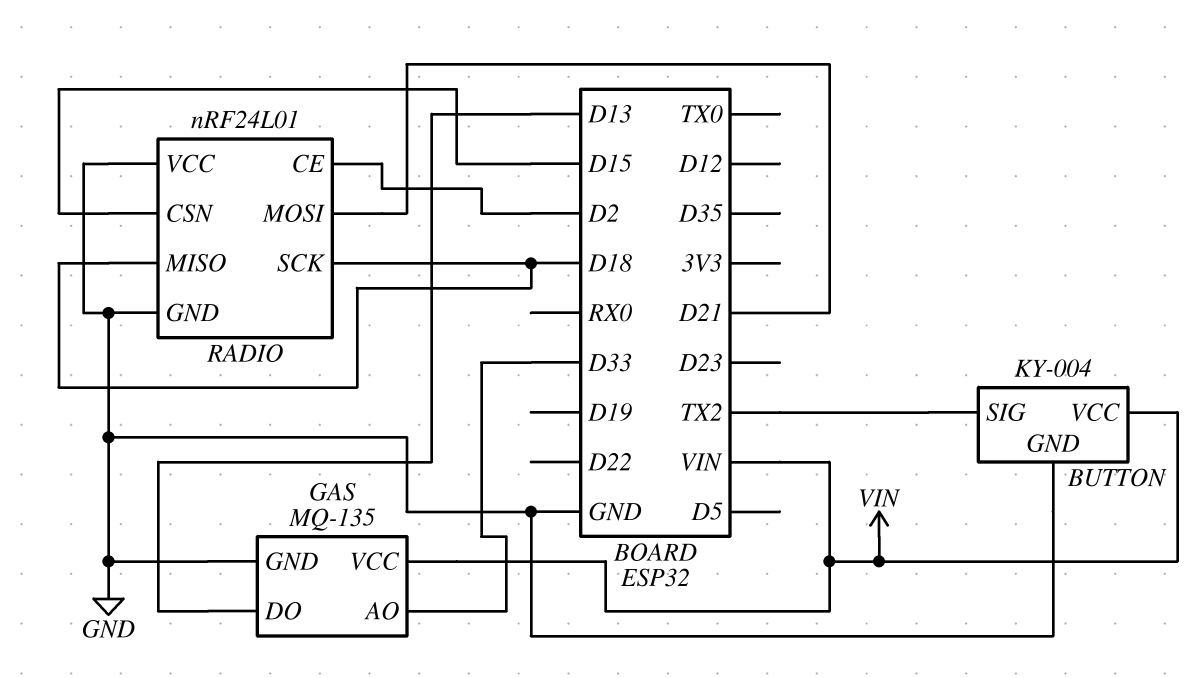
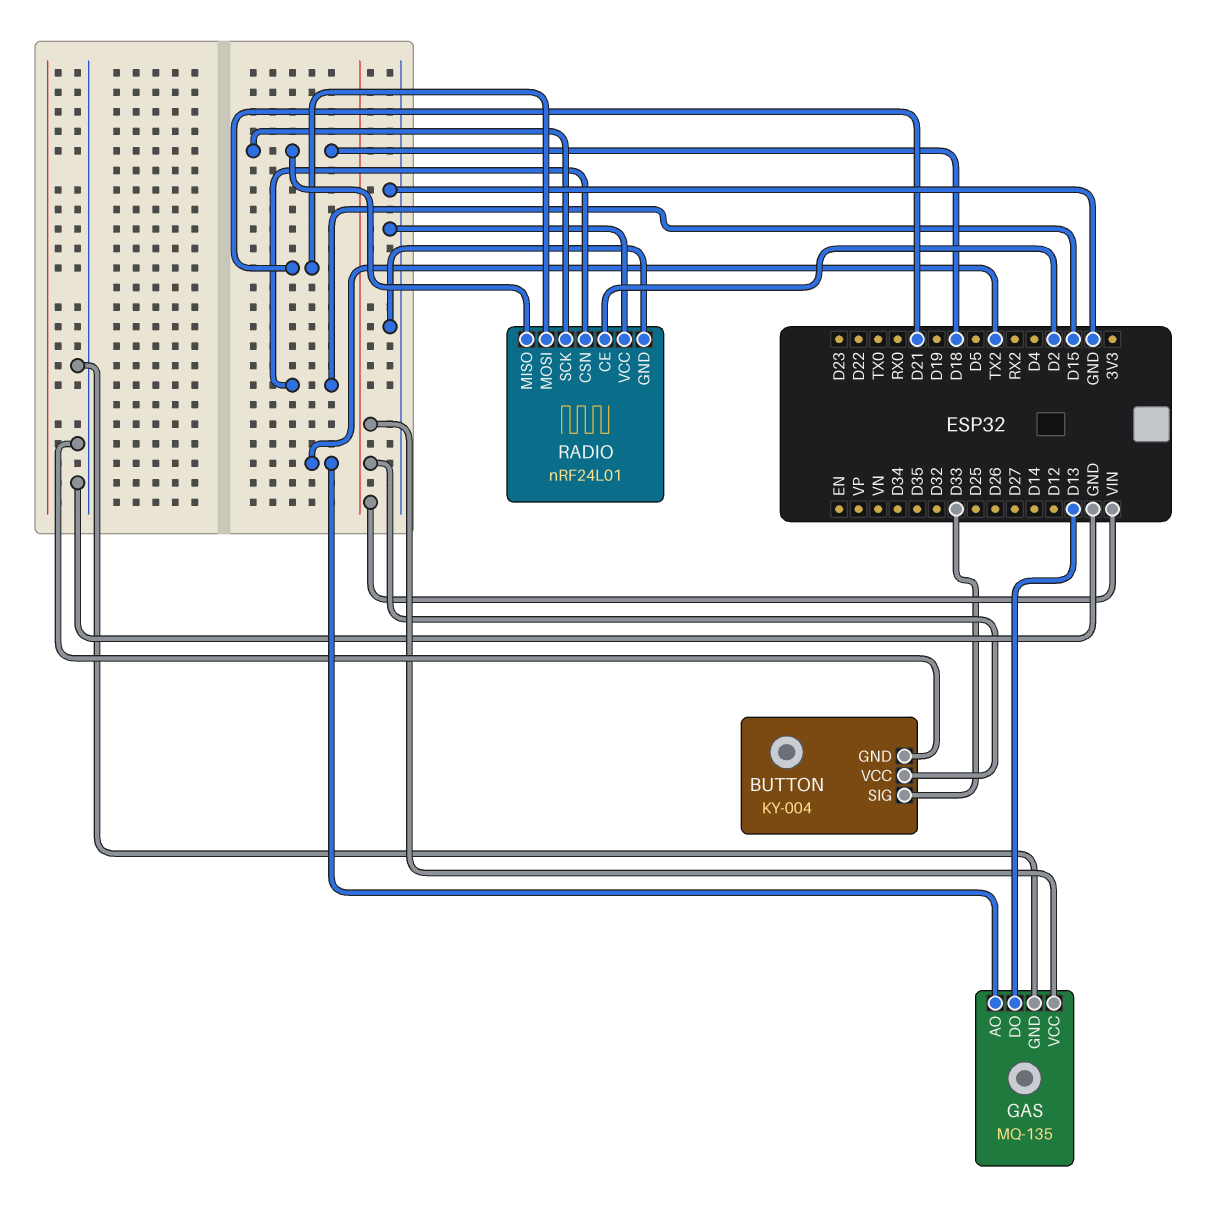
BUTTON pin SIG: TX2 -> D33
GAS pin AO: D33 -> TX2

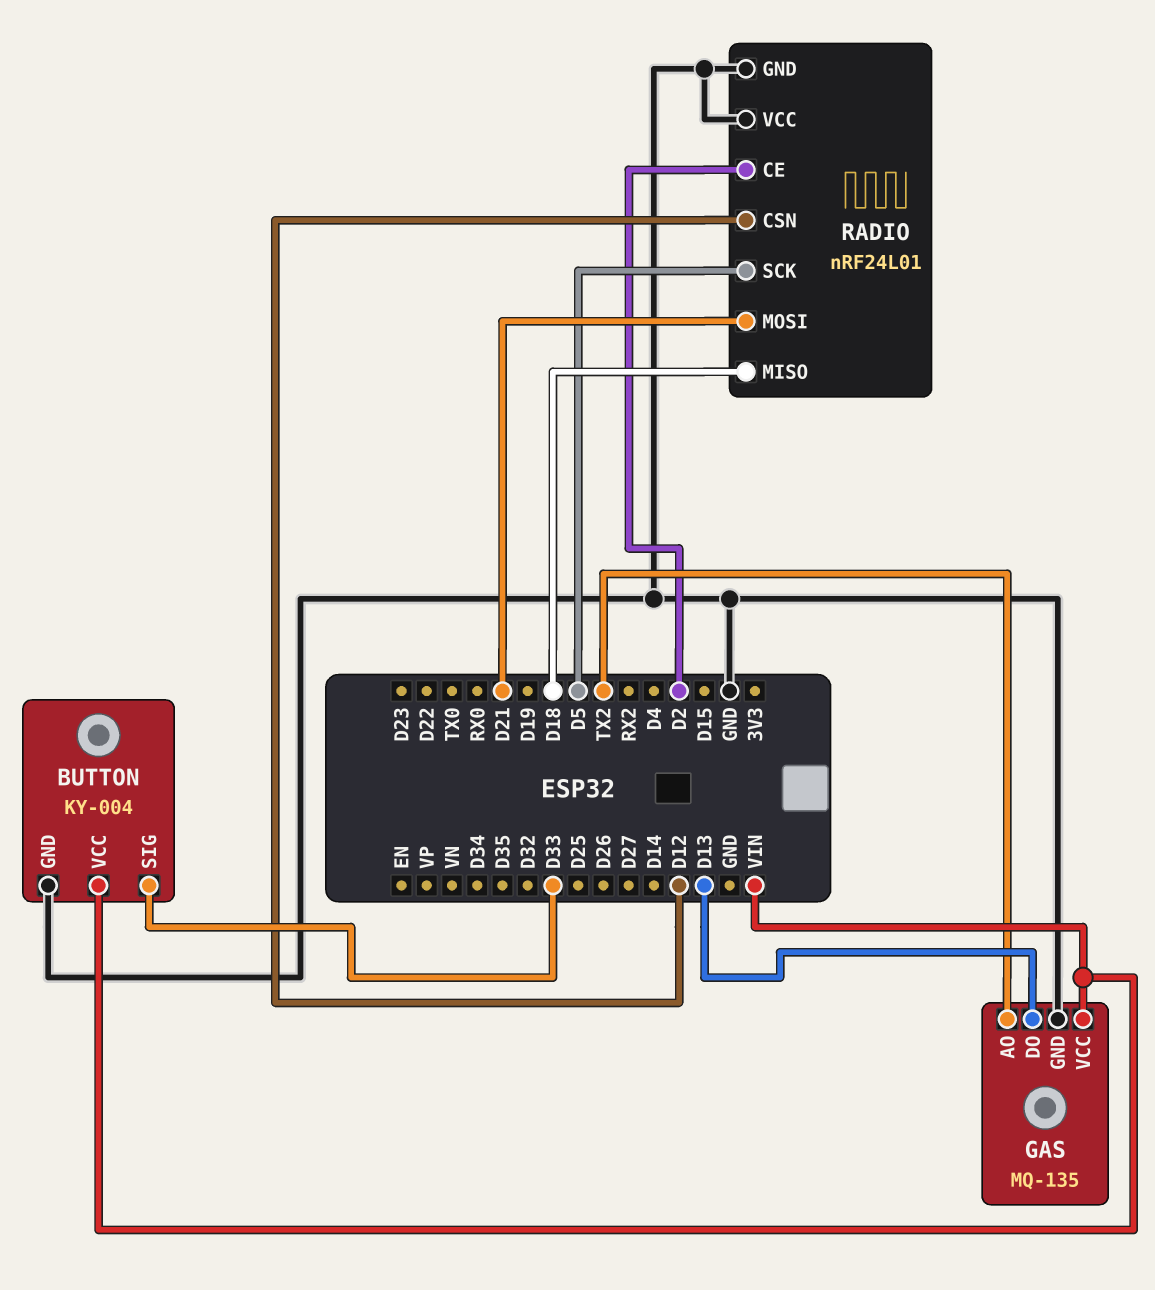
RADIO pin CSN: D15 -> D12
RADIO pin SCK: D18 -> D5

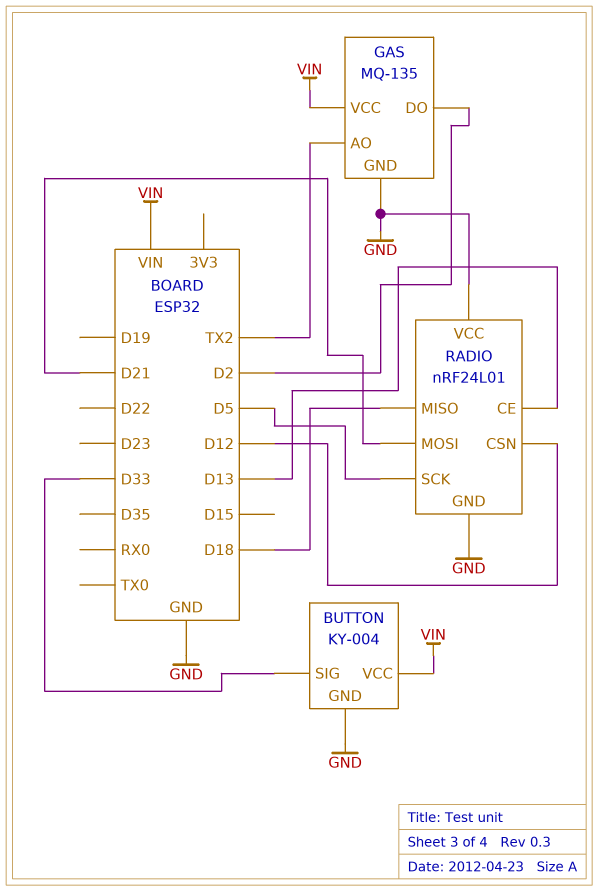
GAS pin DO: D13 -> D2
RADIO pin CE: D2 -> D13

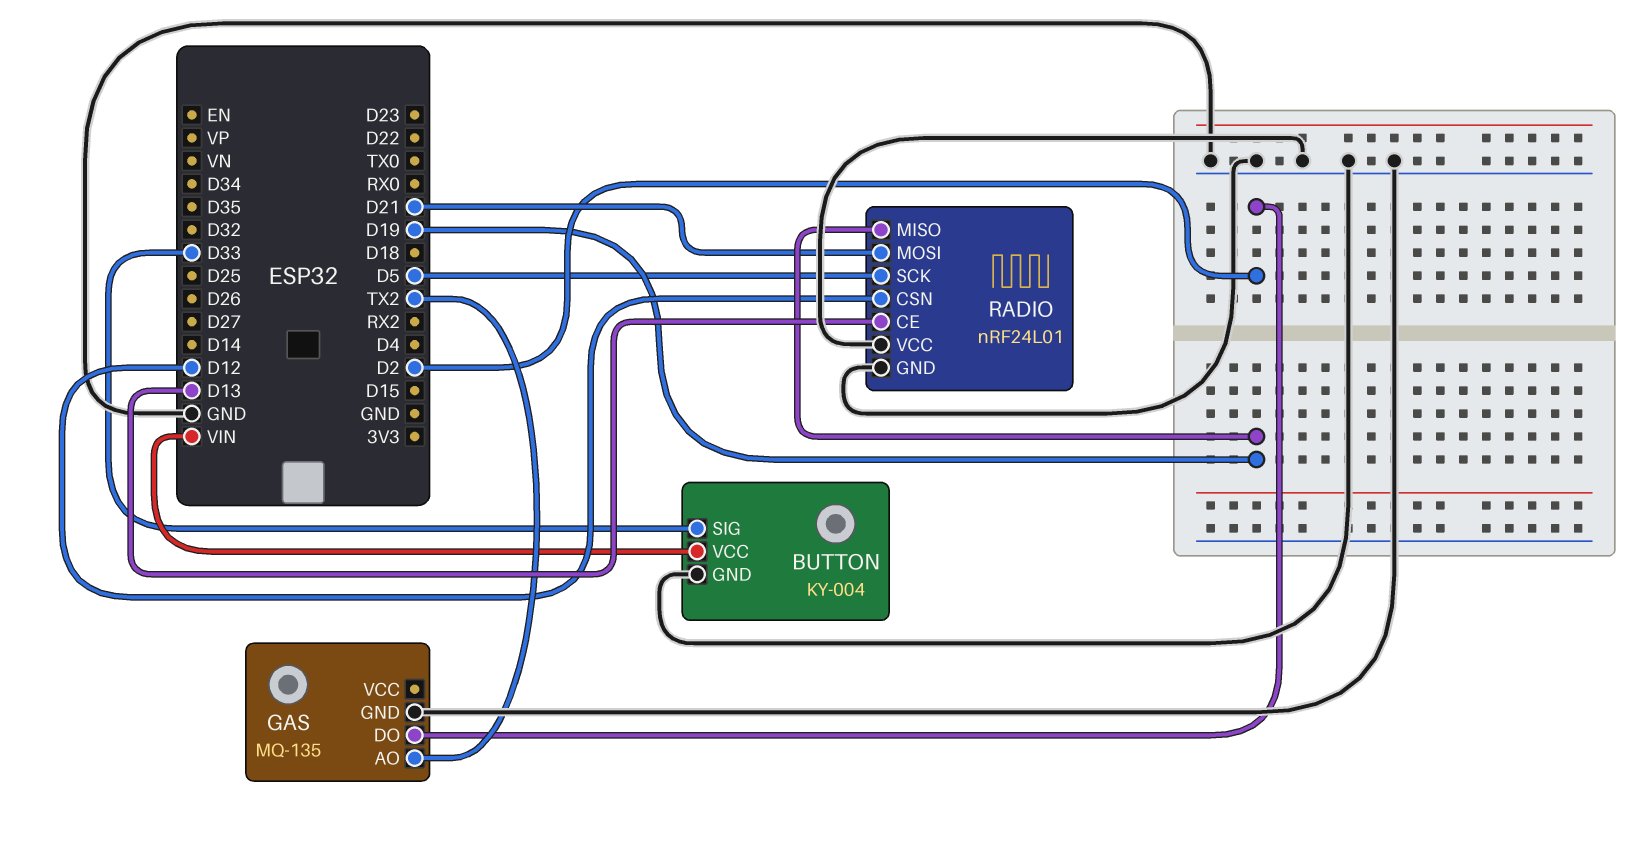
GAS pin VCC: VIN -> none
RADIO pin MISO: D18 -> D19

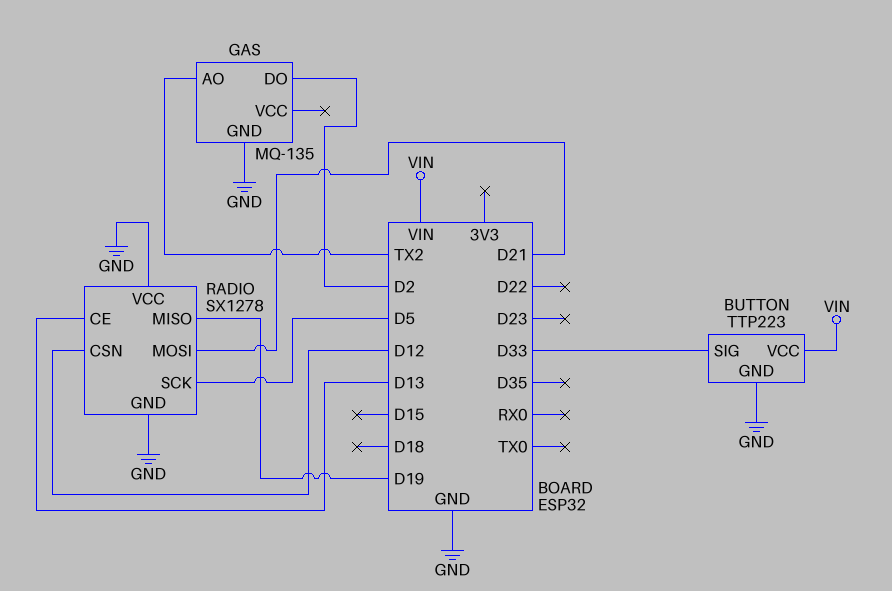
BUTTON: KY-004 -> TTP223
RADIO: nRF24L01 -> SX1278

